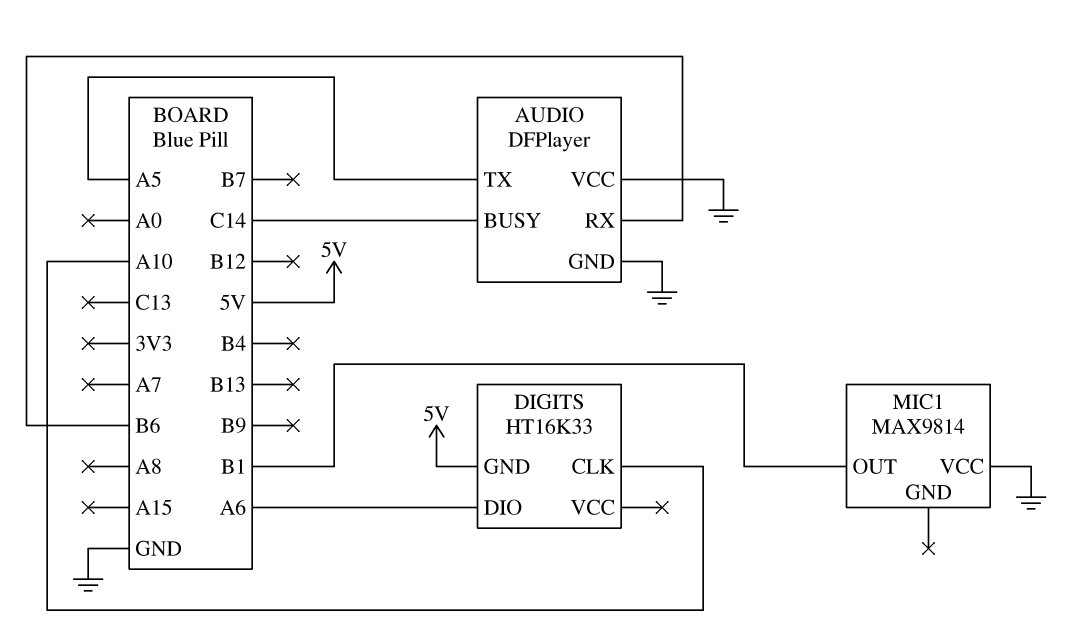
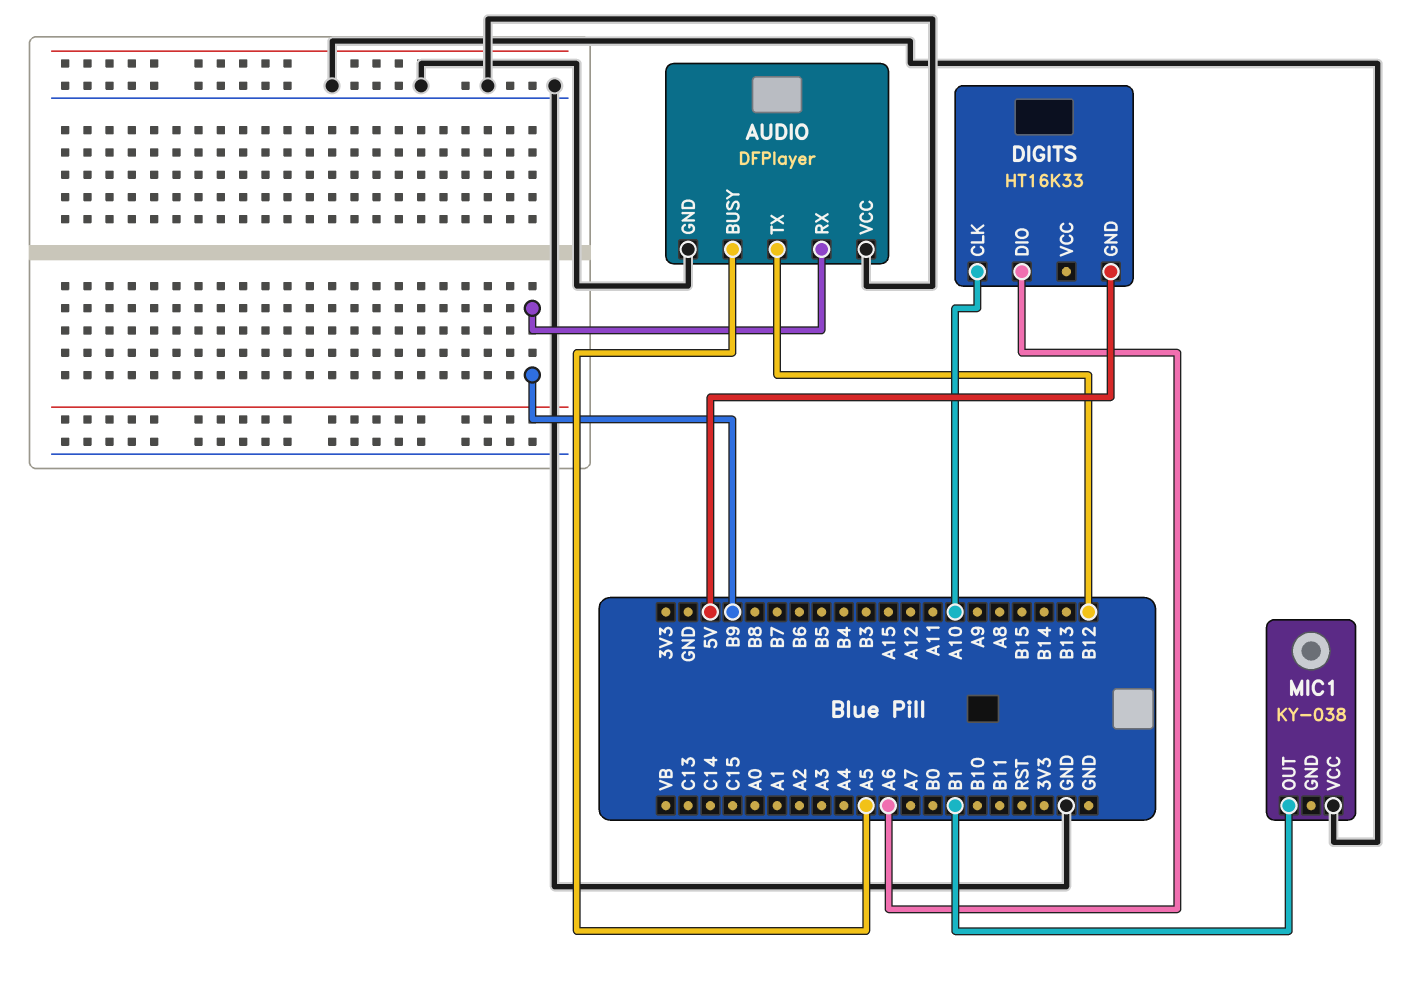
AUDIO pin BUSY: C14 -> A5
AUDIO pin RX: B6 -> B9
AUDIO pin TX: A5 -> B12
MIC1: MAX9814 -> KY-038

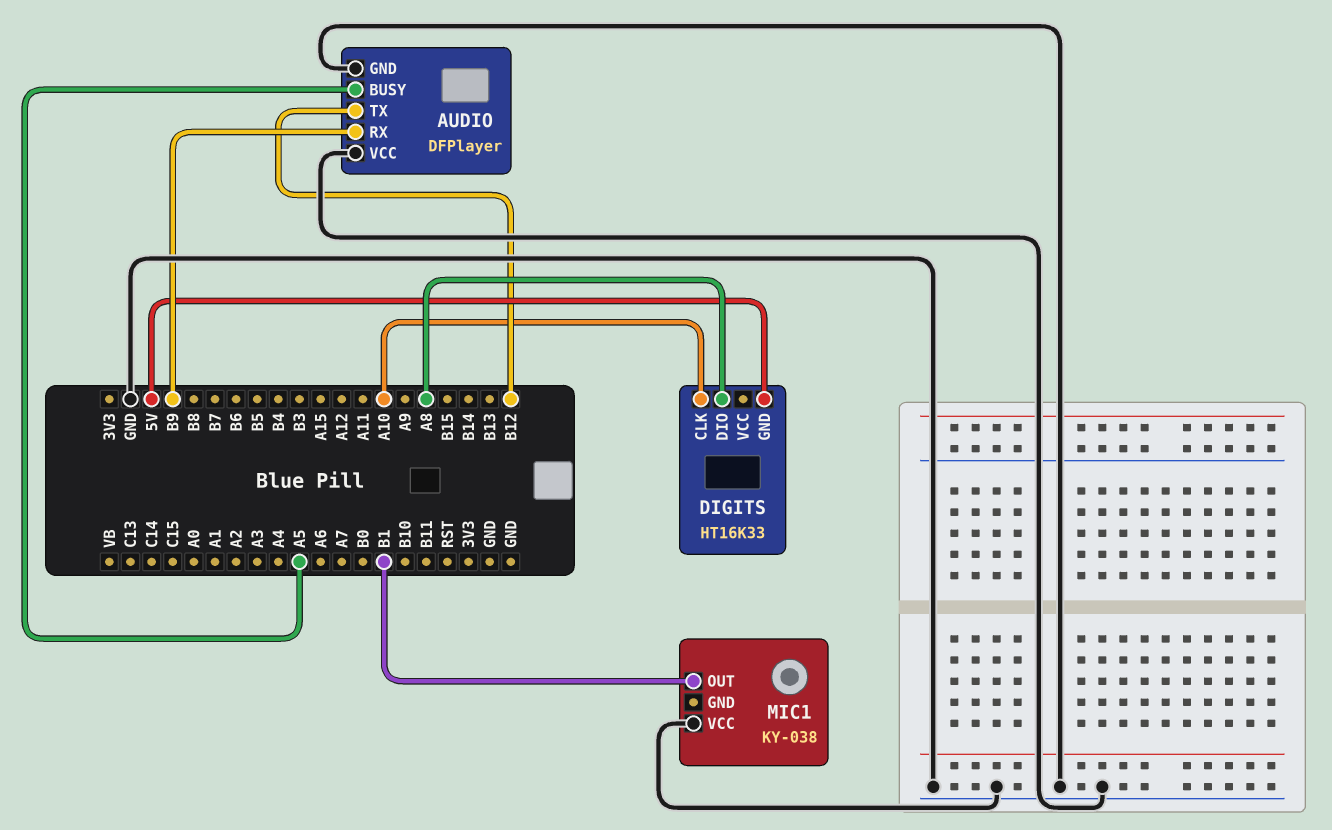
DIGITS pin DIO: A6 -> A8

